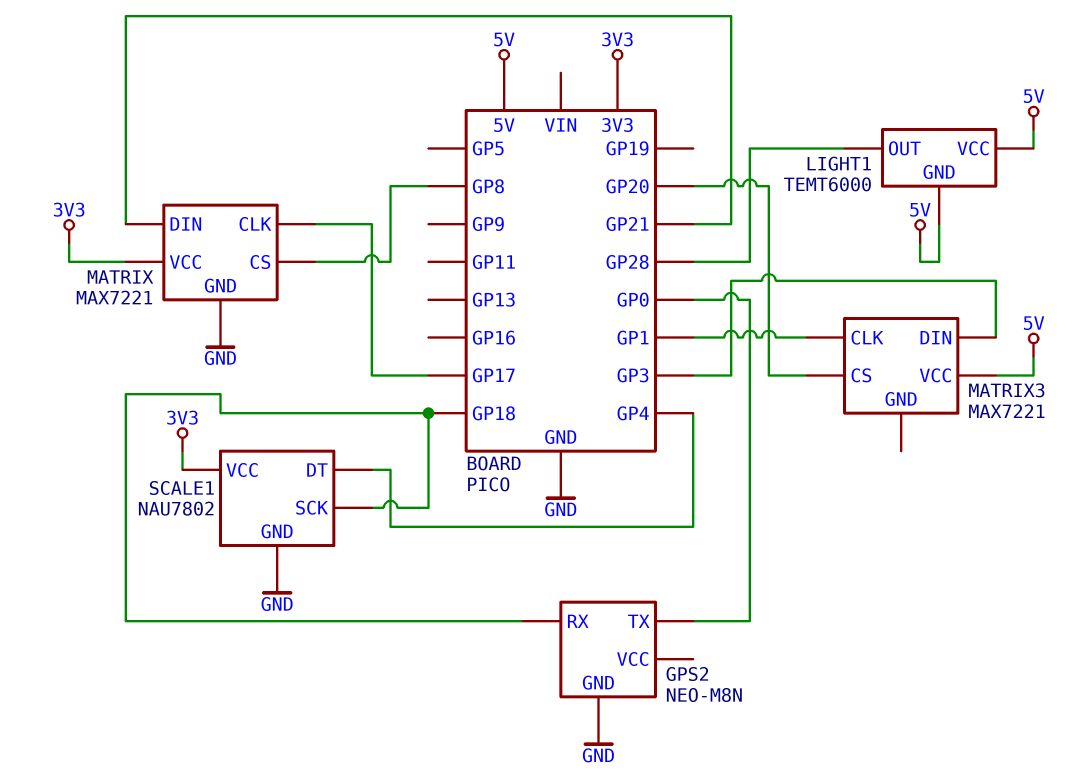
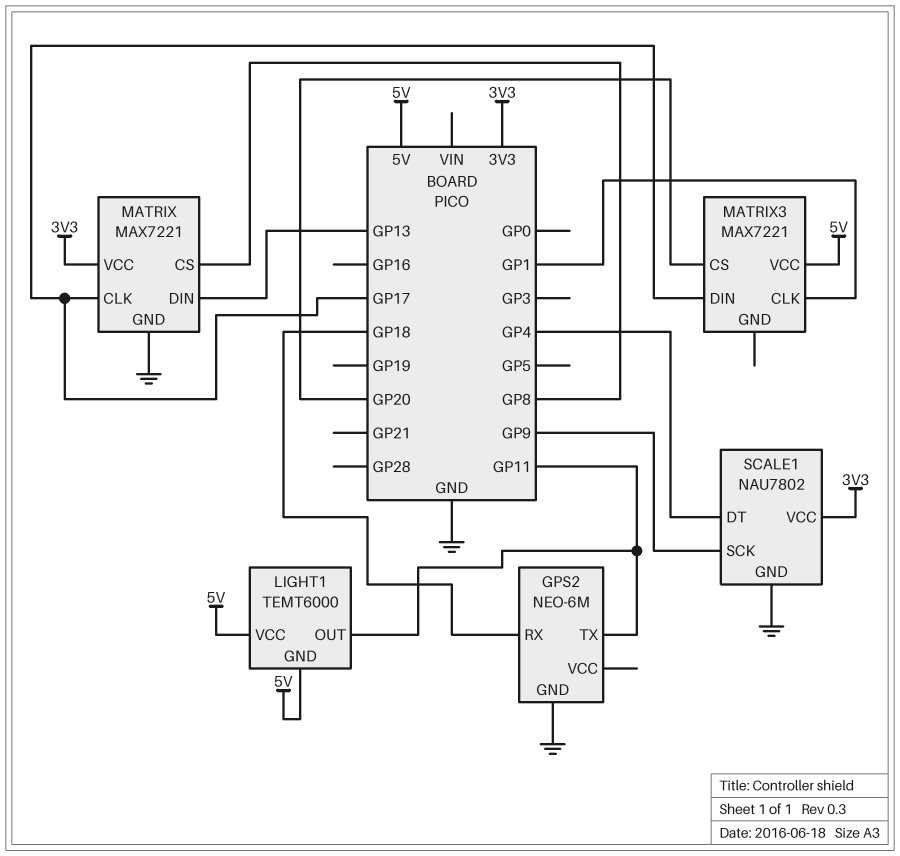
GPS2: NEO-M8N -> NEO-6M
GPS2 pin TX: GP0 -> GP11
LIGHT1 pin OUT: GP28 -> GP11
MATRIX pin DIN: GP21 -> GP13
MATRIX3 pin DIN: GP3 -> GP17
SCALE1 pin SCK: GP18 -> GP9

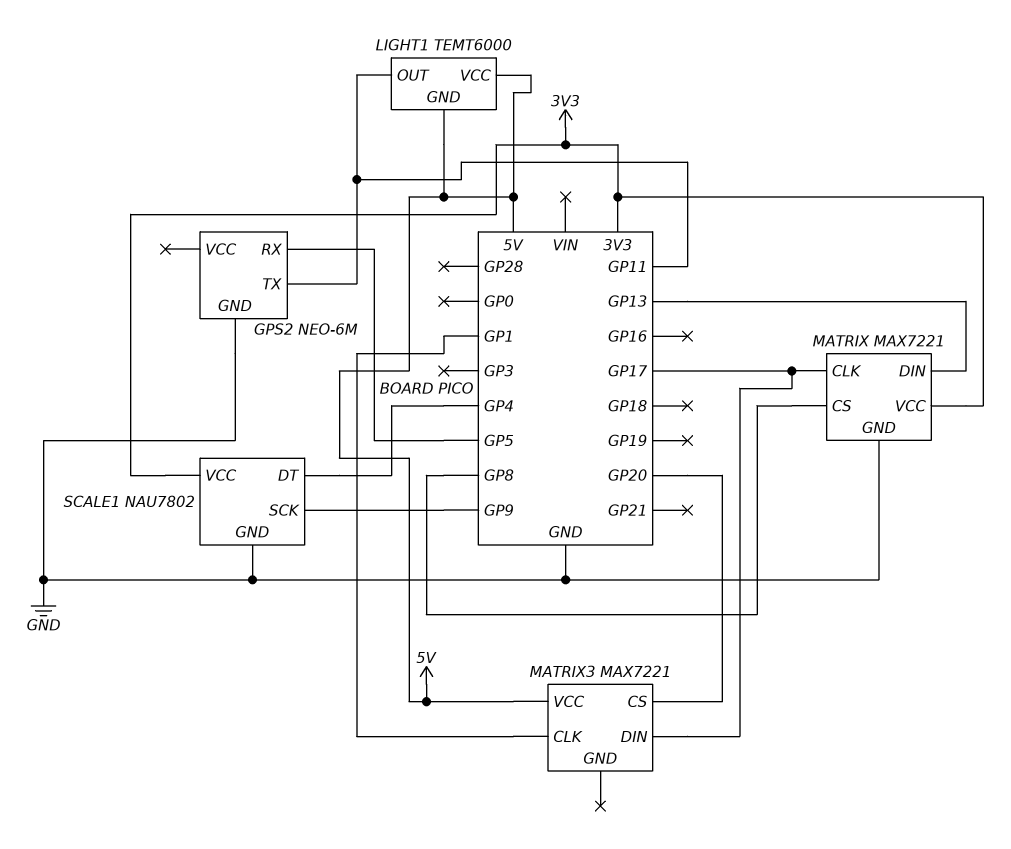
GPS2 pin RX: GP18 -> GP5

